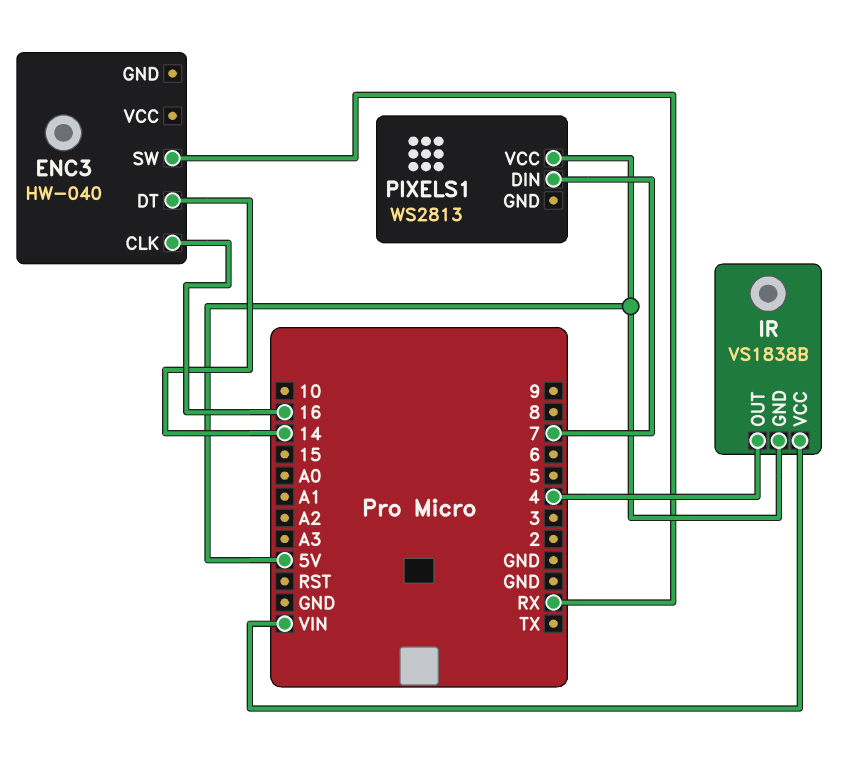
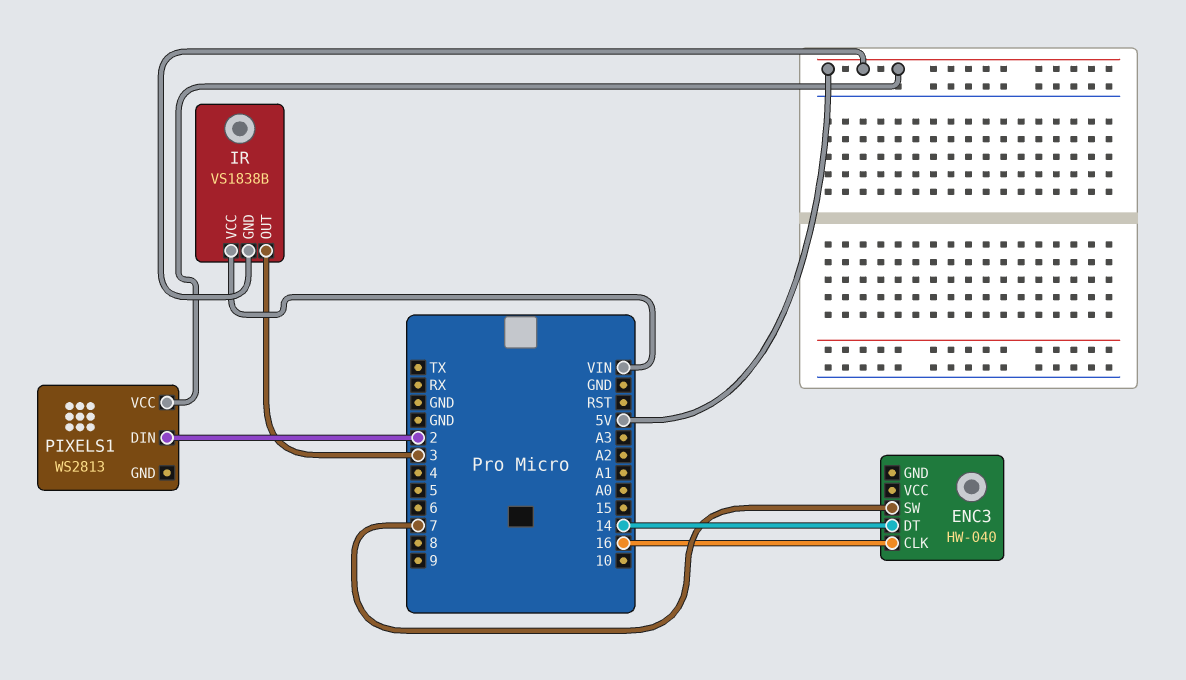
ENC3 pin SW: RX -> 7
IR pin OUT: 4 -> 3
PIXELS1 pin DIN: 7 -> 2

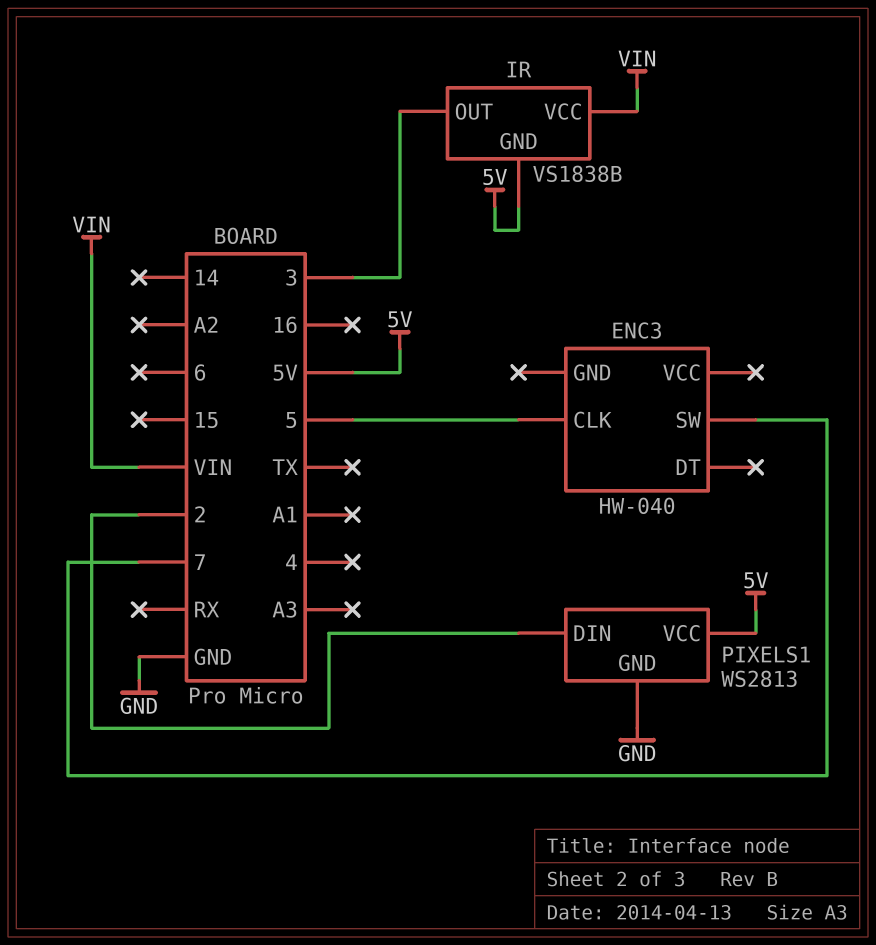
ENC3 pin CLK: 16 -> 5
ENC3 pin DT: 14 -> none
PIXELS1 pin GND: none -> GND

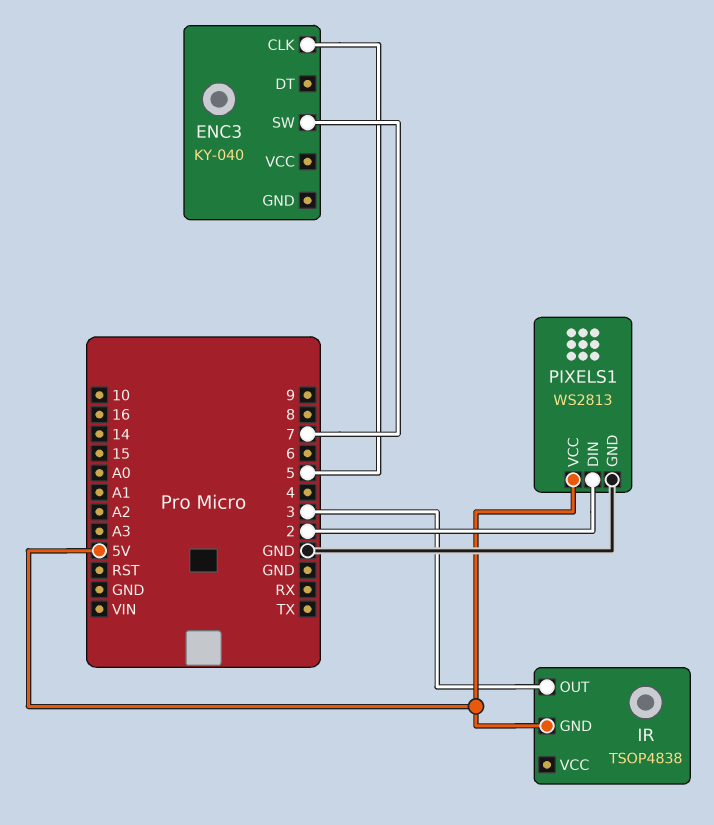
ENC3: HW-040 -> KY-040
IR: VS1838B -> TSOP4838
IR pin VCC: VIN -> none

